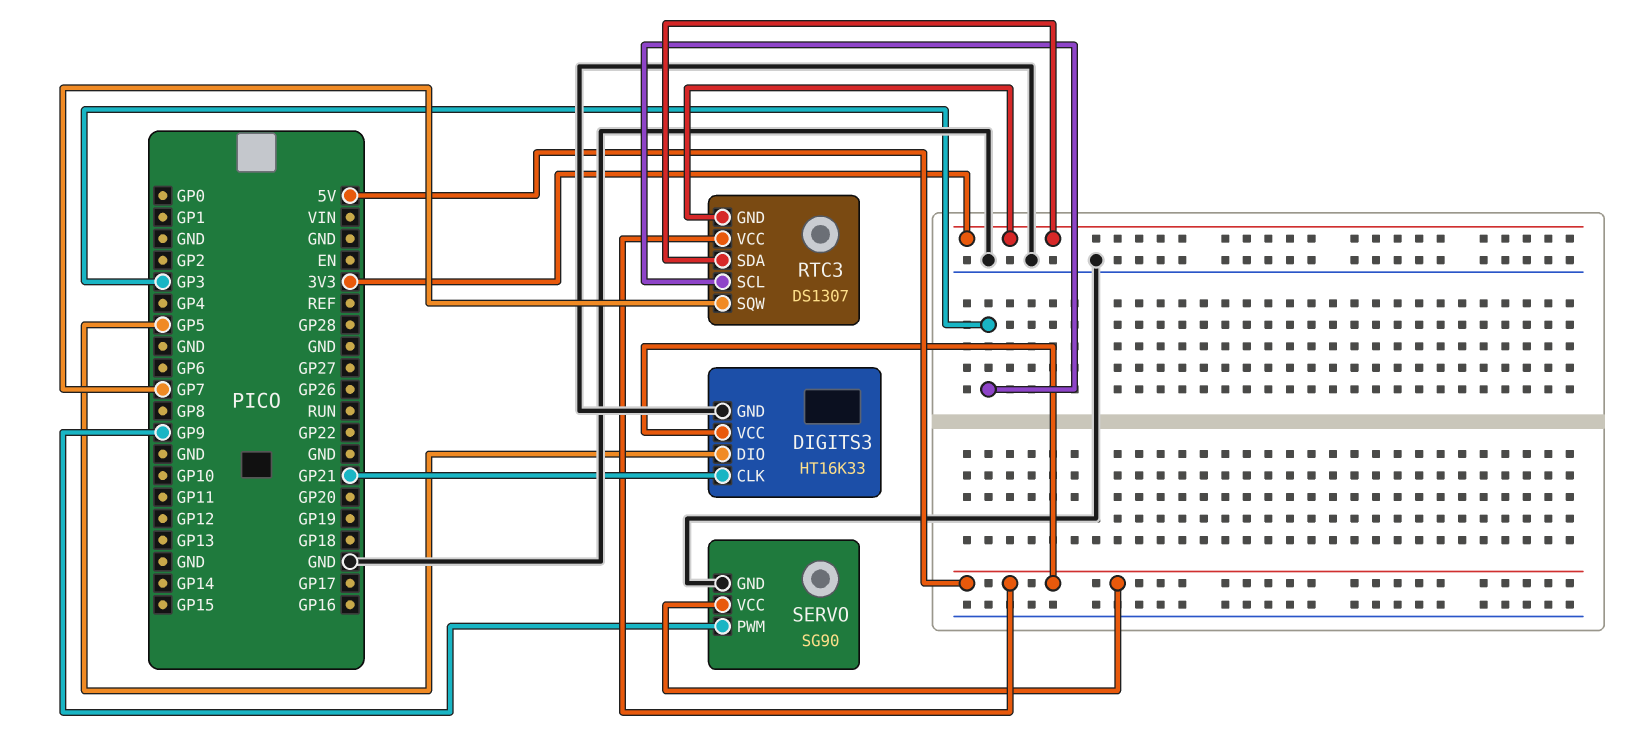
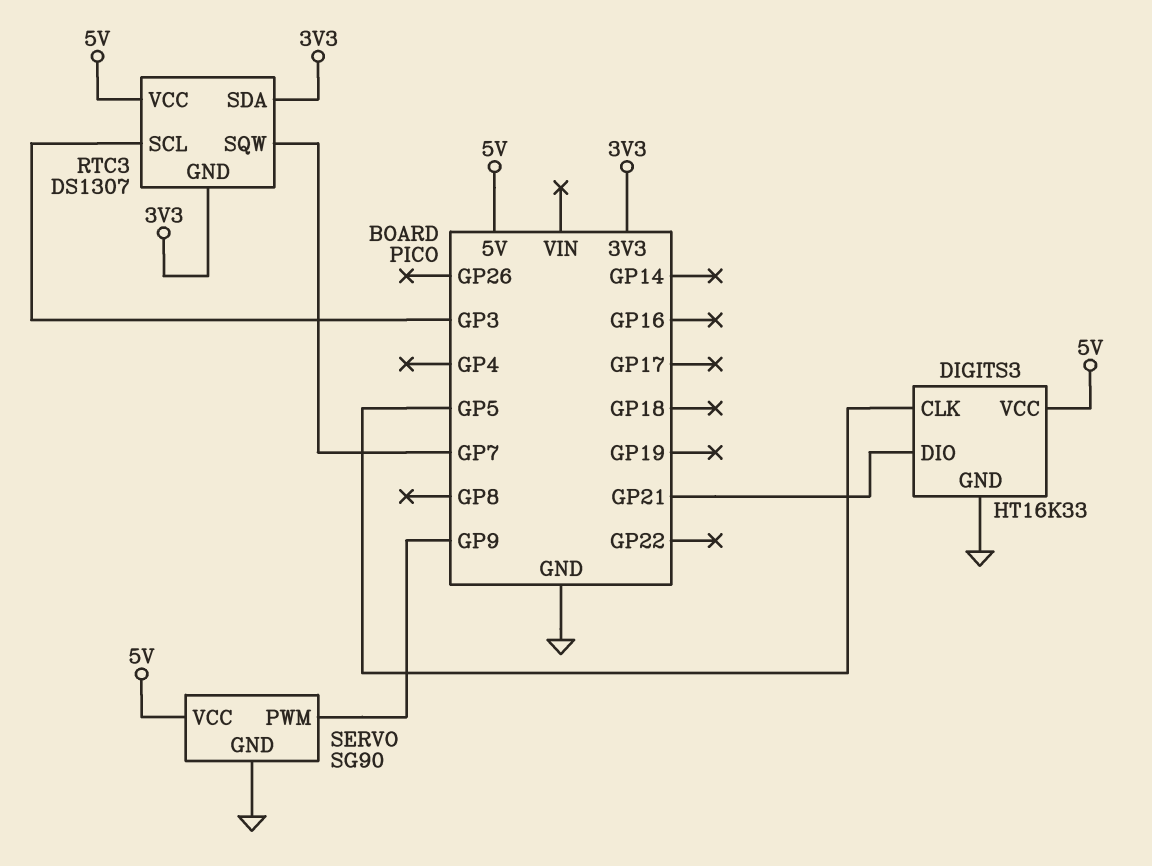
DIGITS3 pin CLK: GP21 -> GP5
DIGITS3 pin DIO: GP5 -> GP21

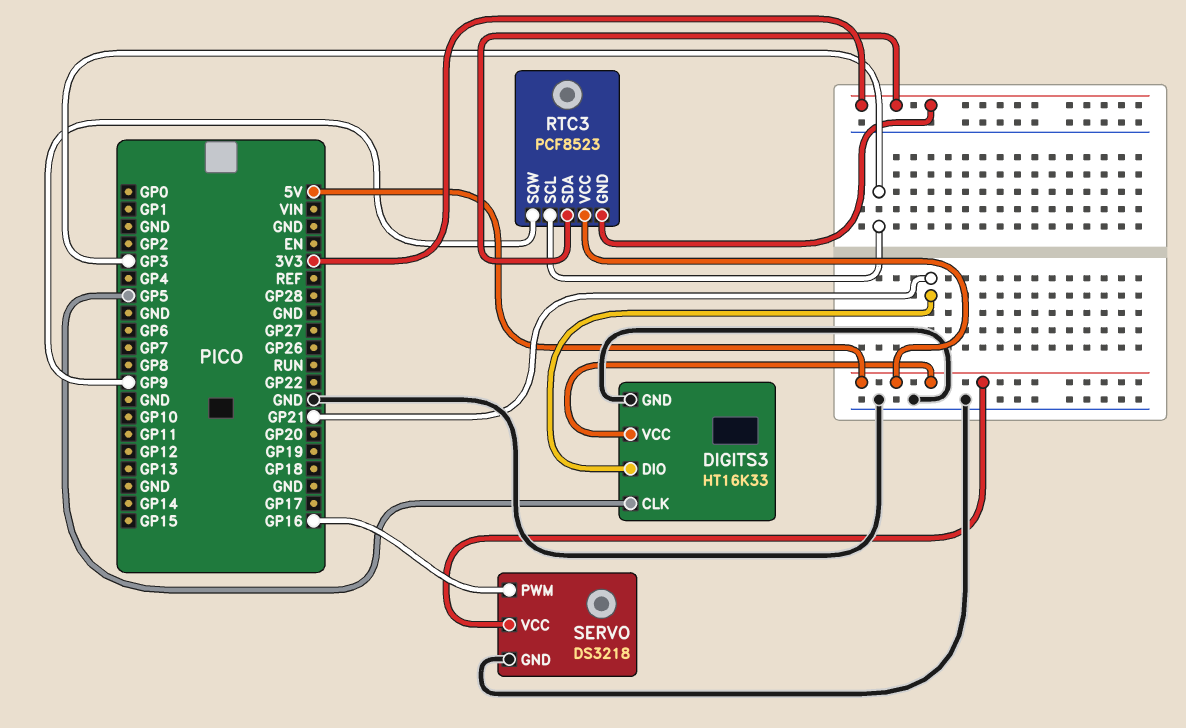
RTC3: DS1307 -> PCF8523
RTC3 pin SQW: GP7 -> GP9
SERVO: SG90 -> DS3218
SERVO pin PWM: GP9 -> GP16

